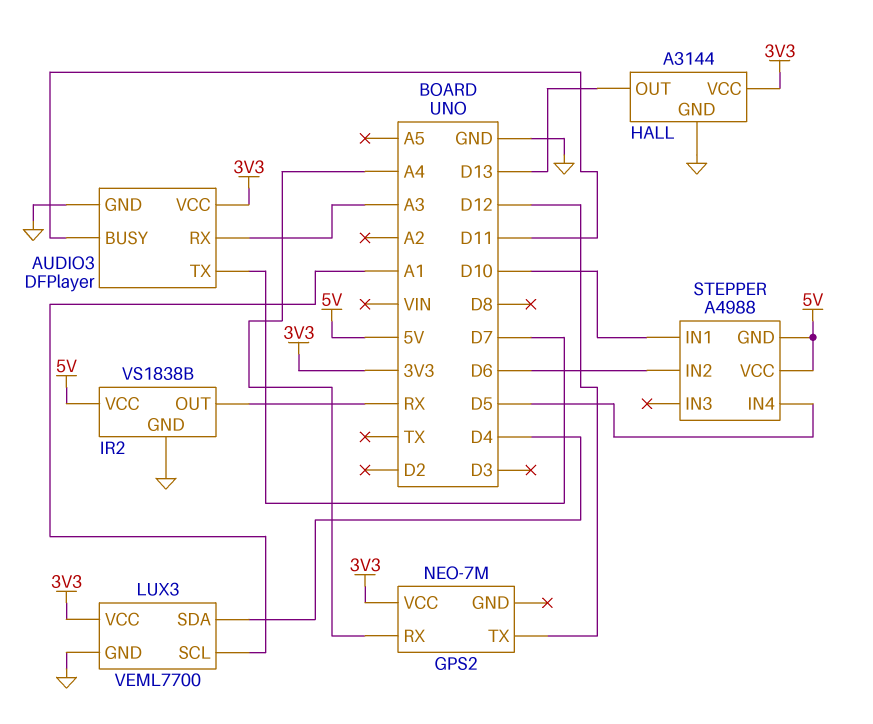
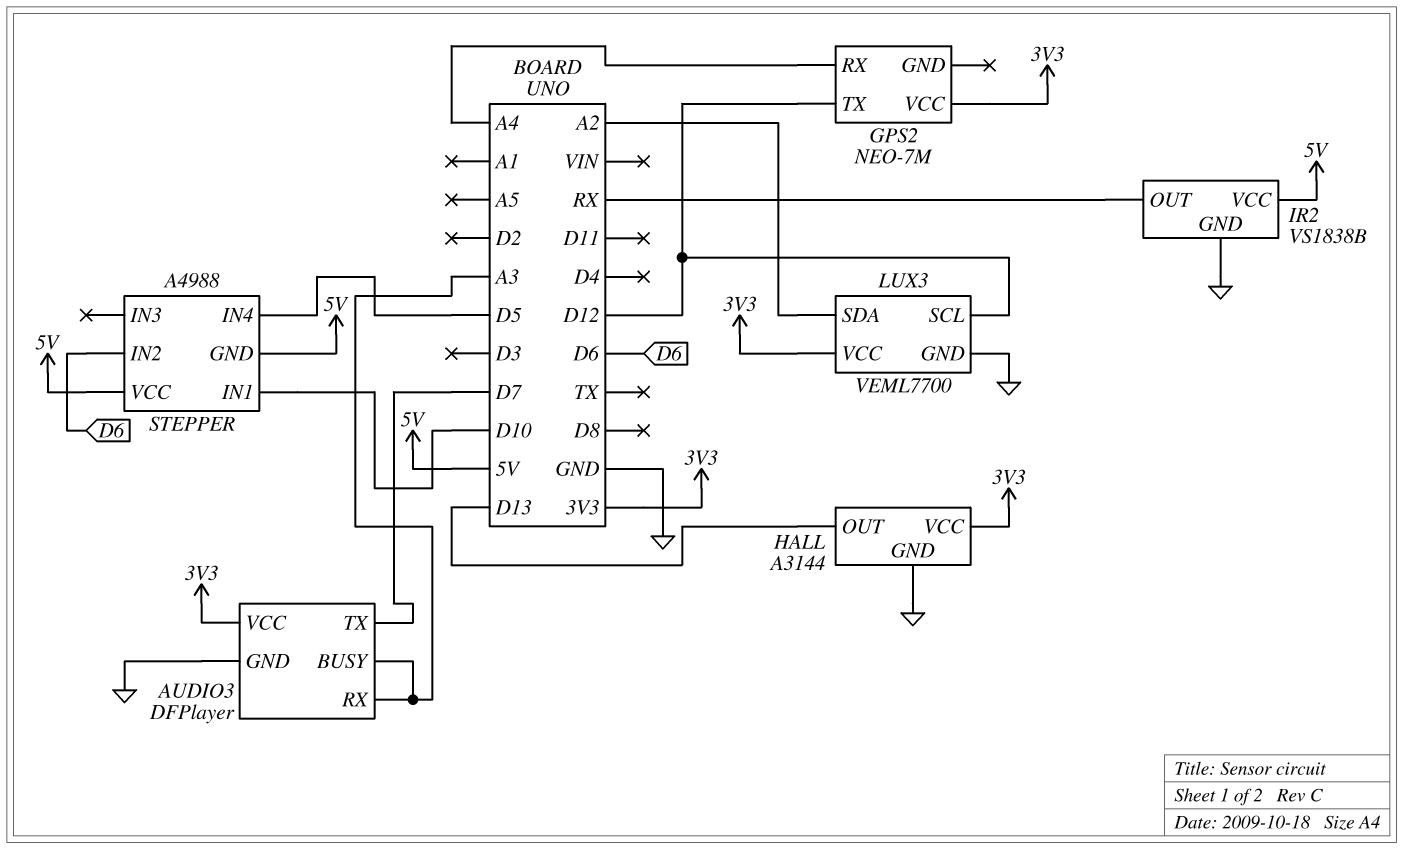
AUDIO3 pin BUSY: D11 -> A3
LUX3 pin SCL: A1 -> D12
LUX3 pin SDA: D4 -> A2

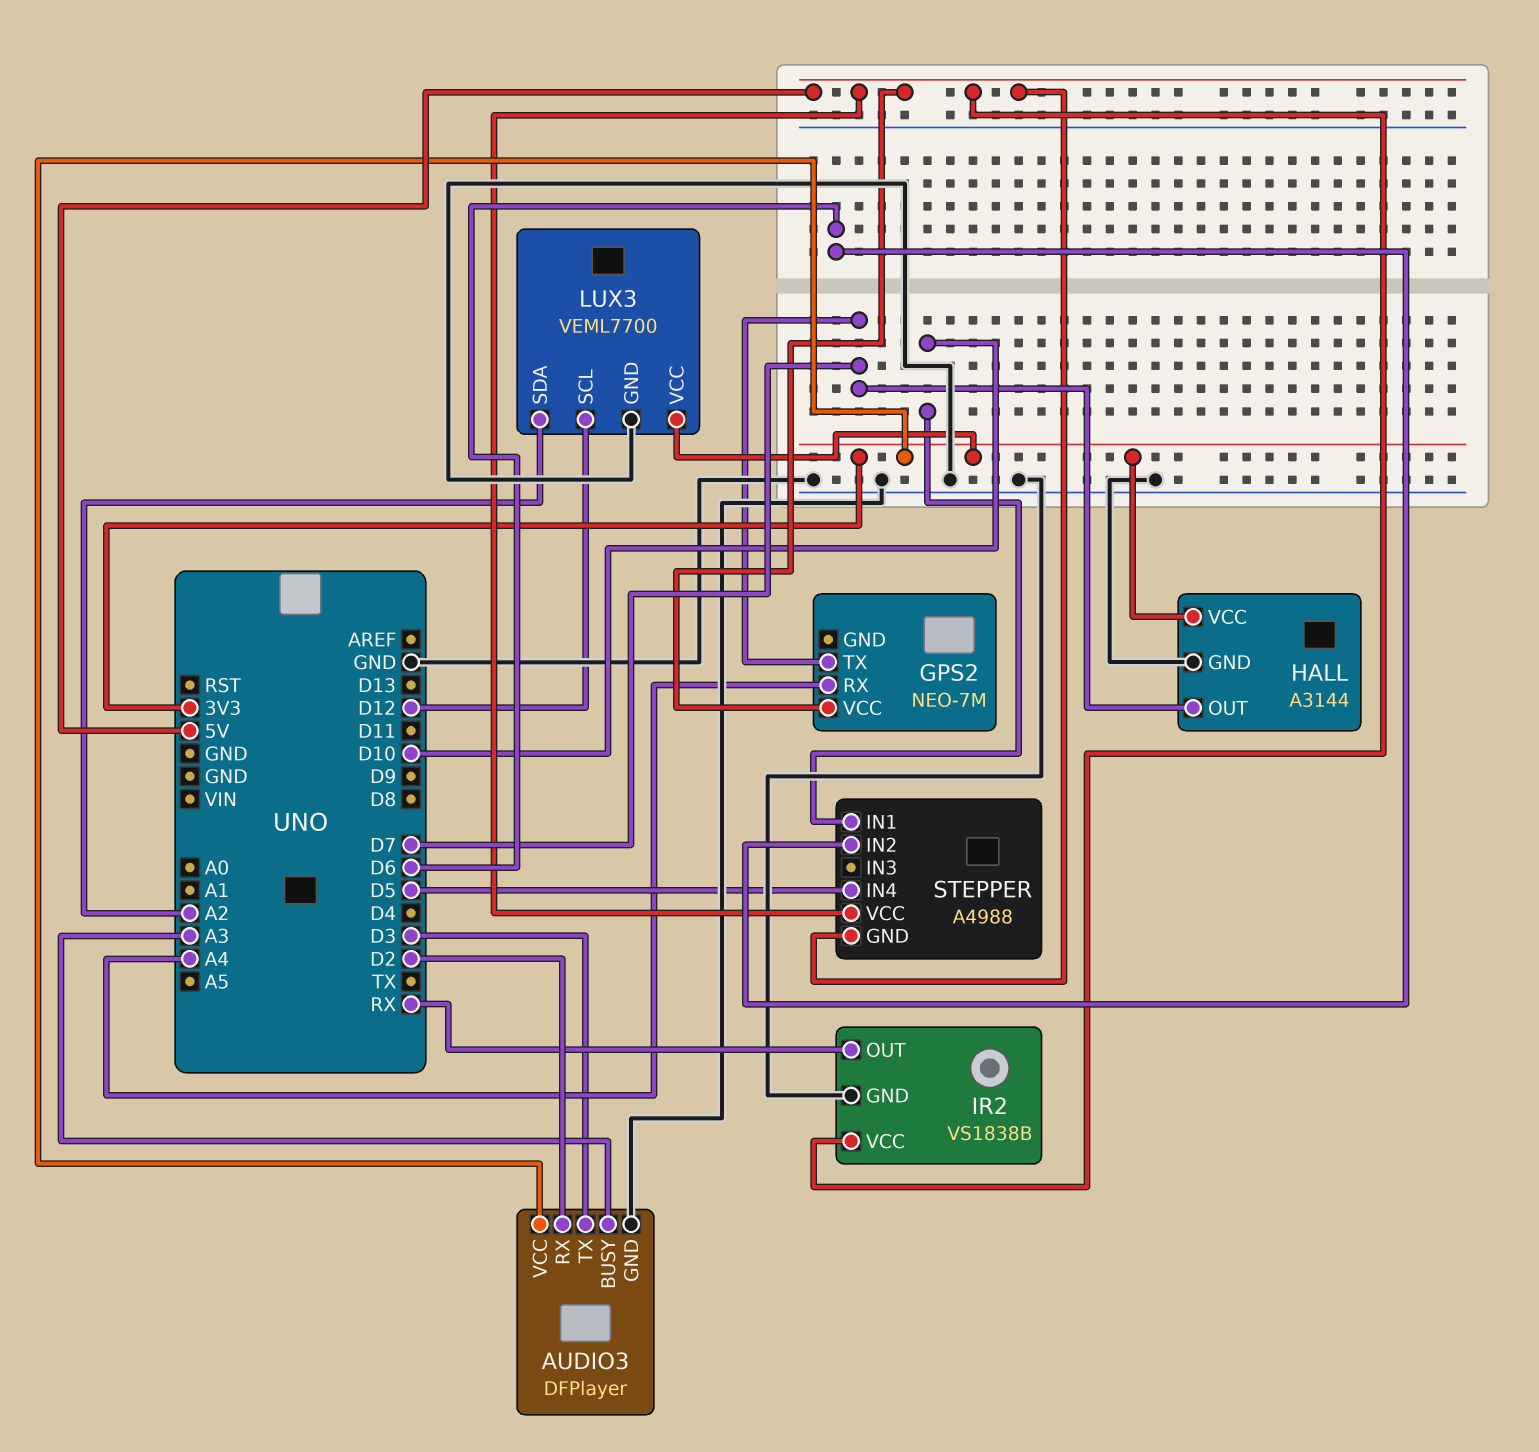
AUDIO3 pin RX: A3 -> D2
AUDIO3 pin TX: D7 -> D3
GPS2 pin TX: D12 -> D7
GPS2 pin VCC: 3V3 -> 5V
HALL pin OUT: D13 -> D7

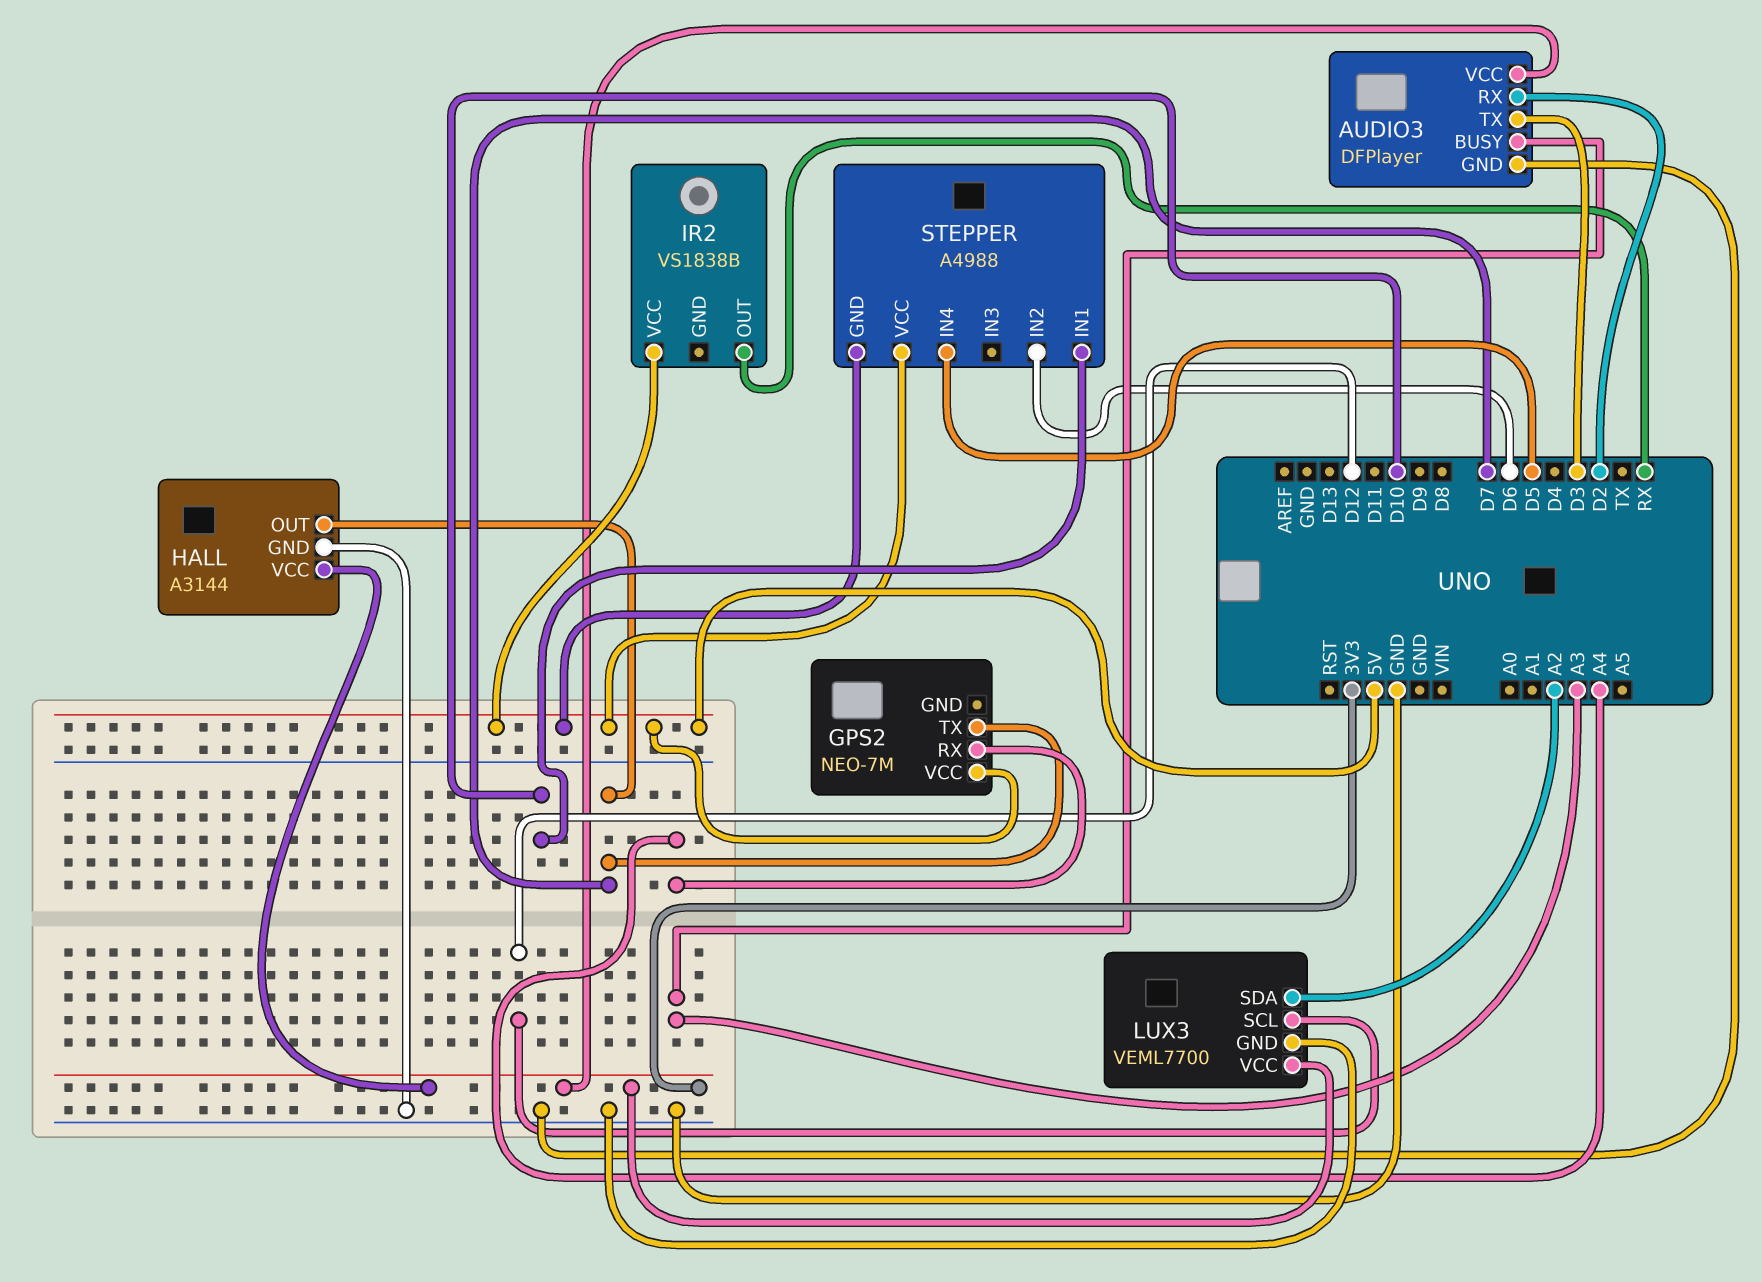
IR2 pin GND: GND -> none

